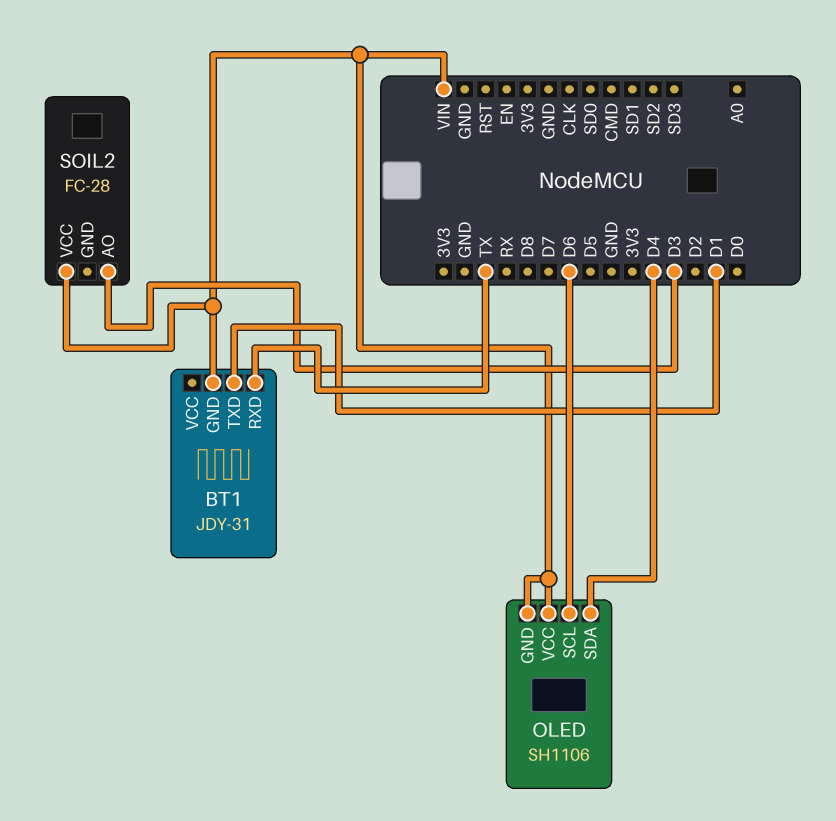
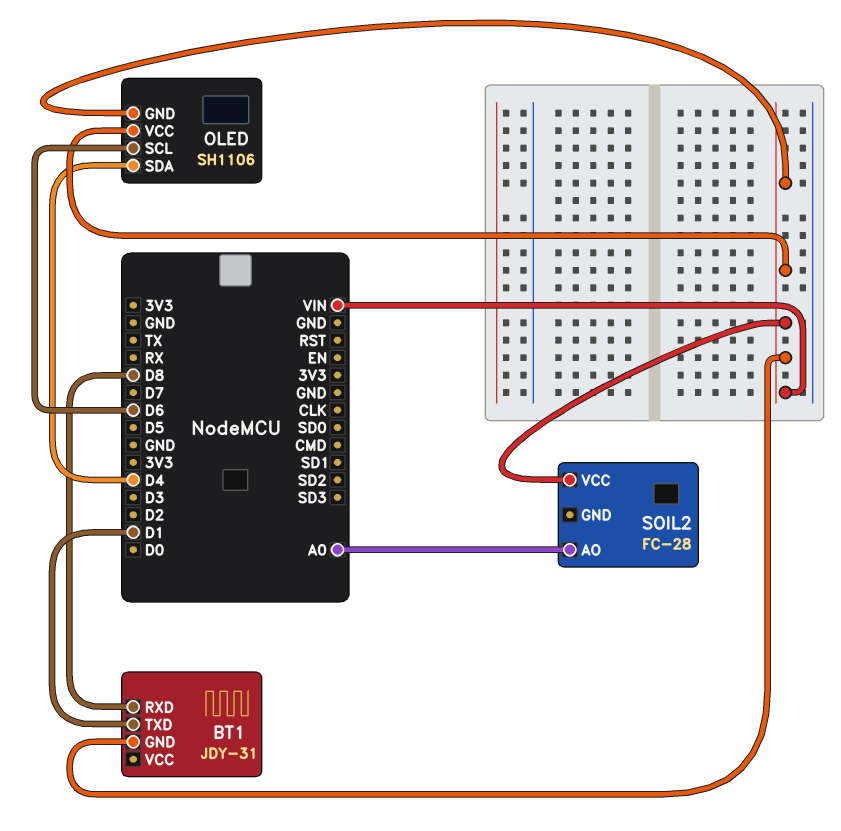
BT1 pin RXD: TX -> D8
SOIL2 pin AO: D3 -> A0

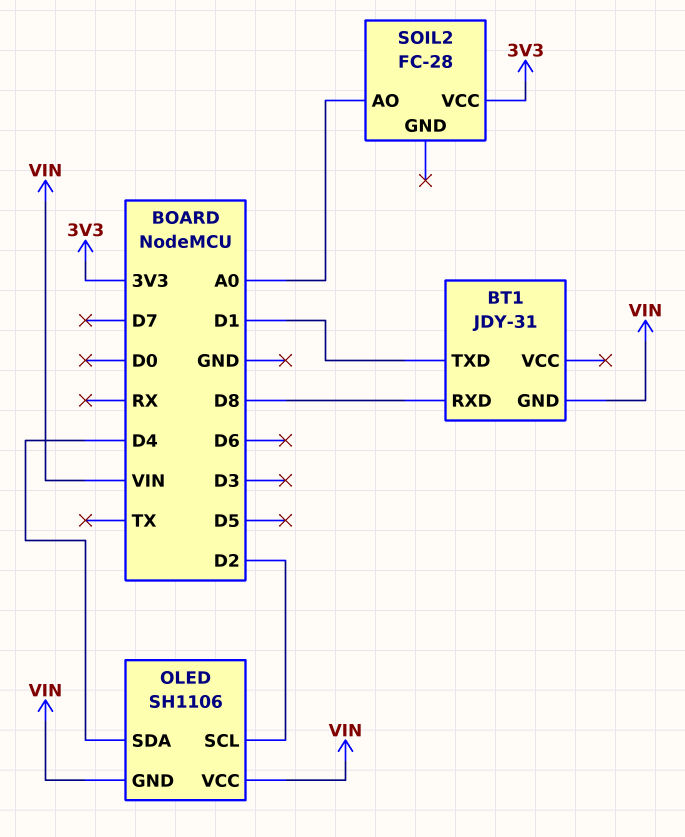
OLED pin SCL: D6 -> D2
SOIL2 pin VCC: VIN -> 3V3

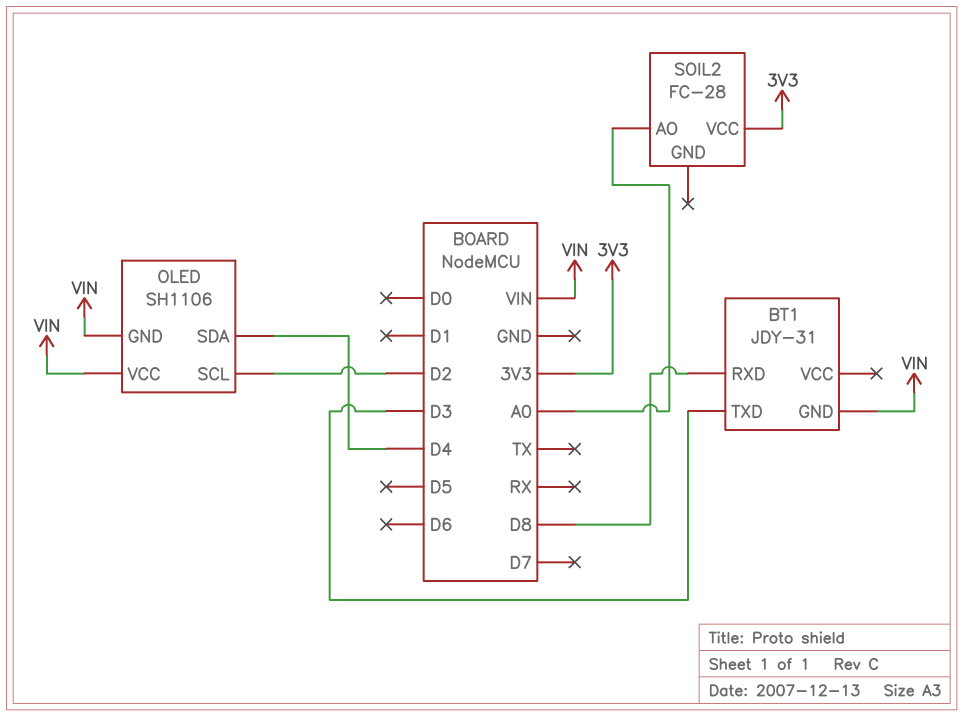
BT1 pin TXD: D1 -> D3

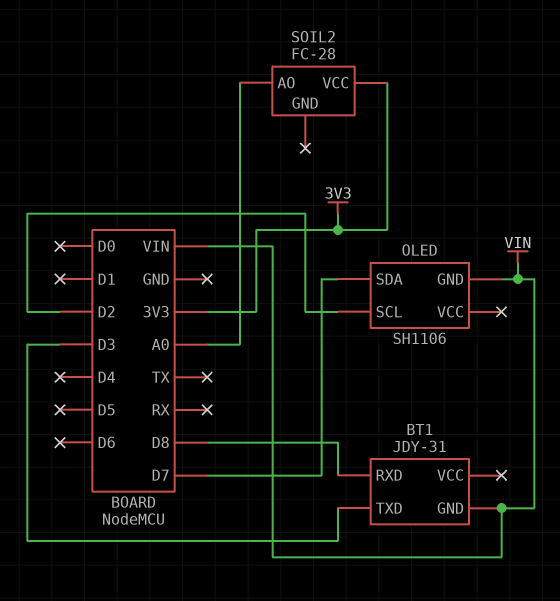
OLED pin SDA: D4 -> D7
OLED pin VCC: VIN -> none

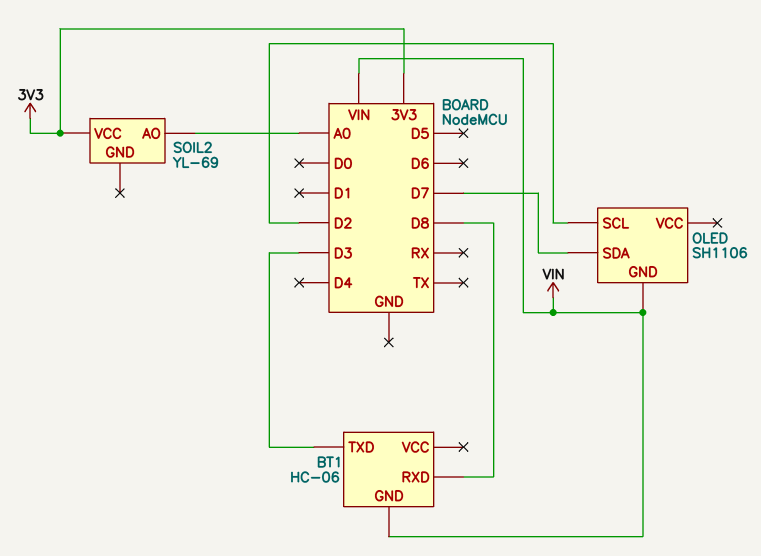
BT1: JDY-31 -> HC-06
SOIL2: FC-28 -> YL-69

